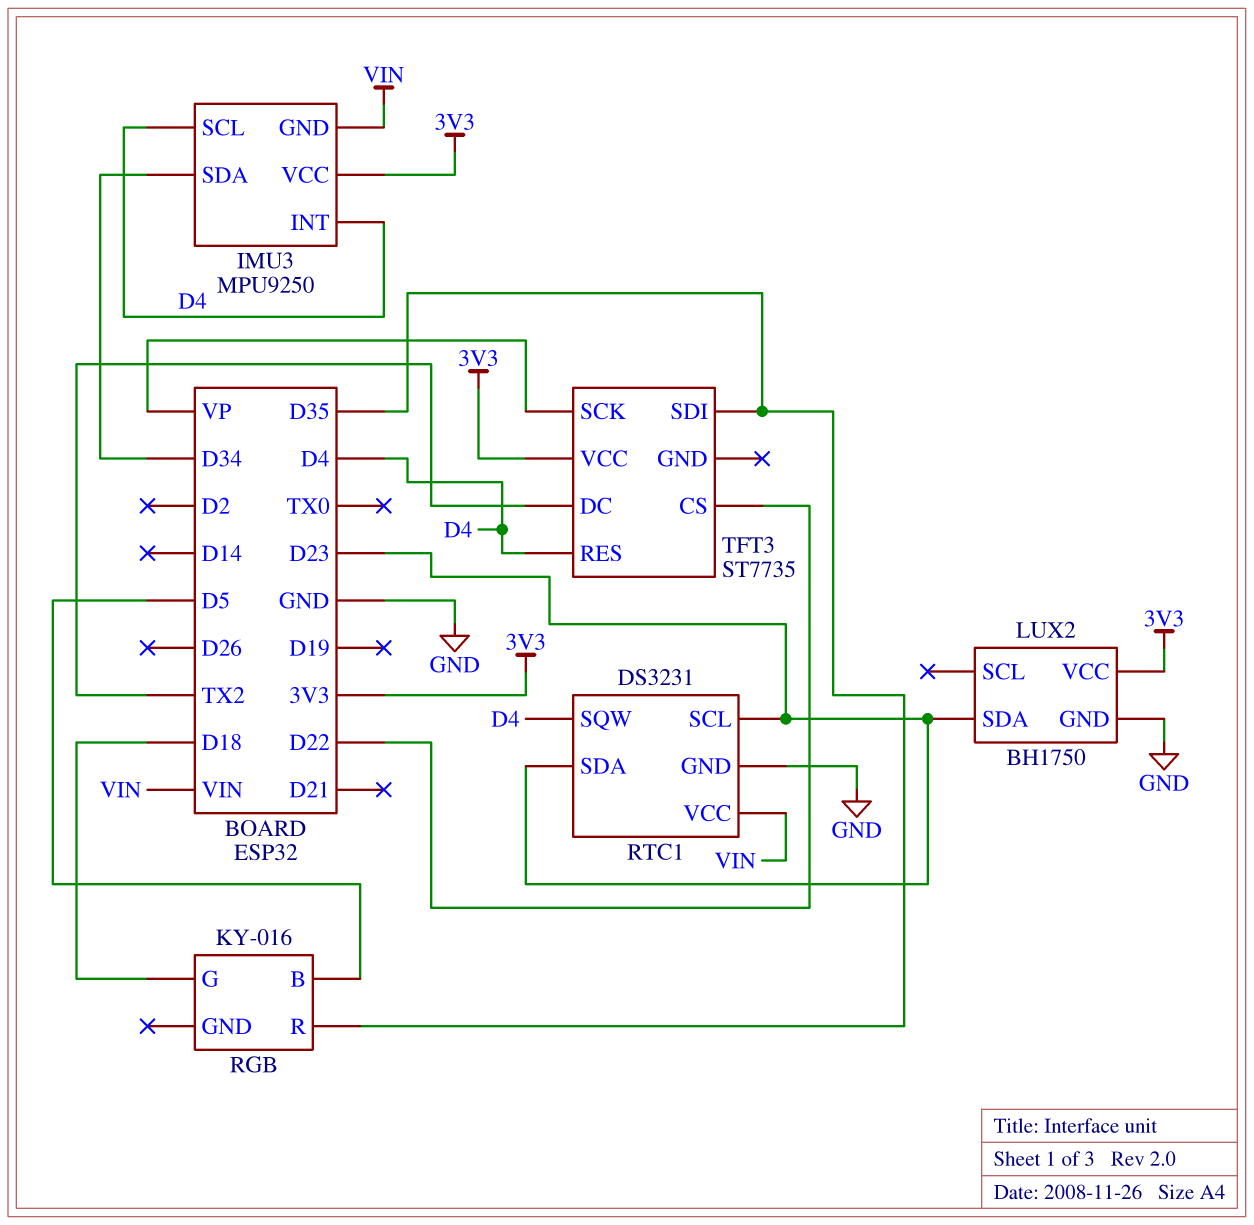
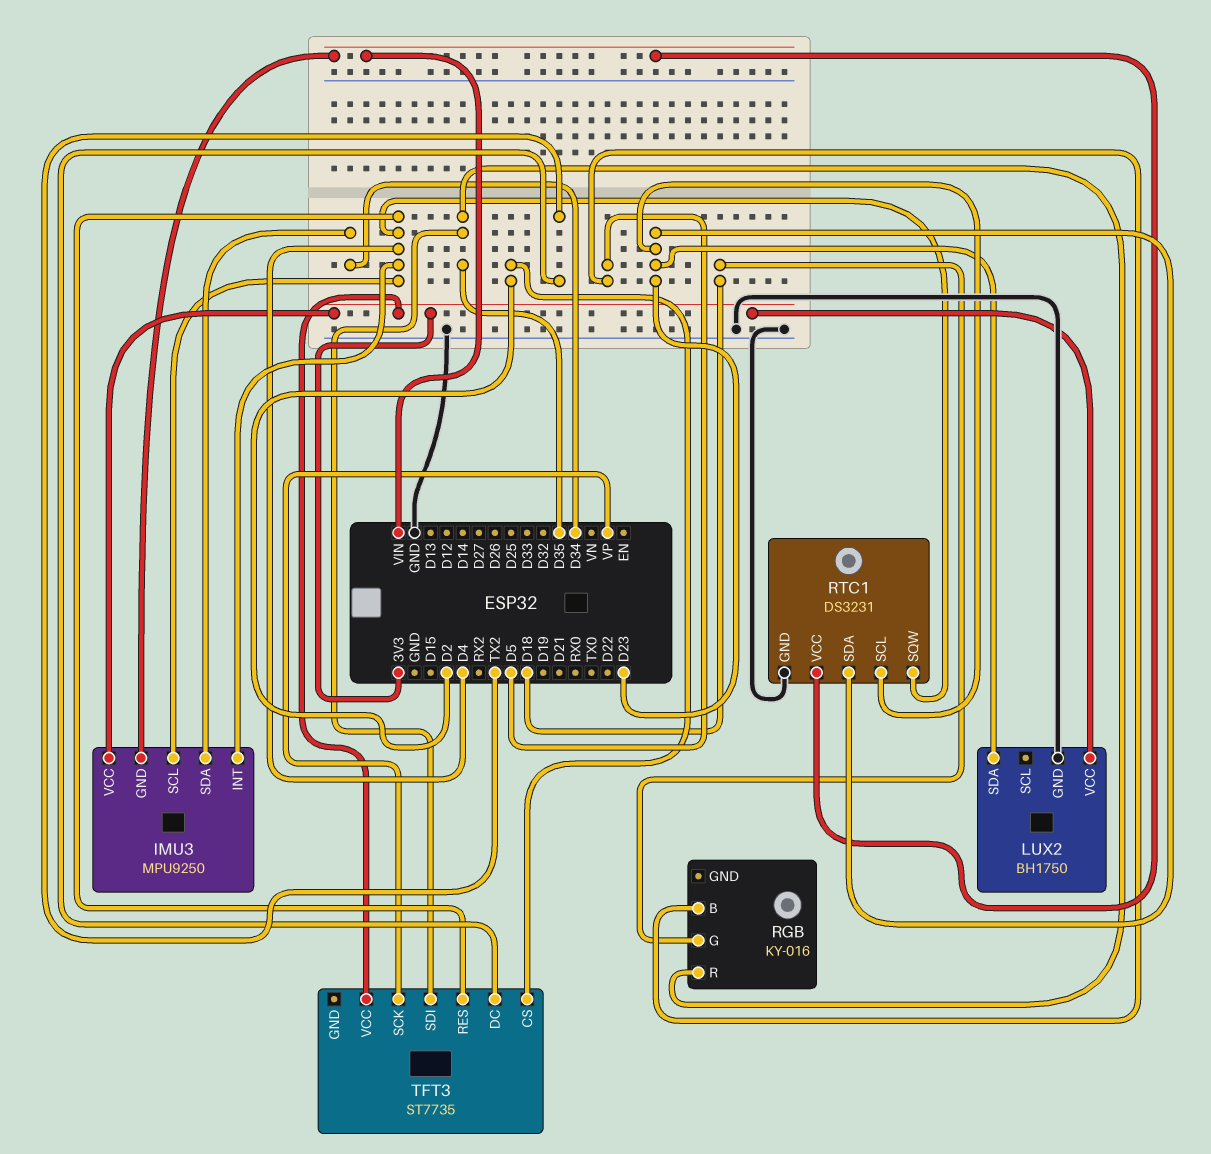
TFT3 pin CS: D22 -> D2

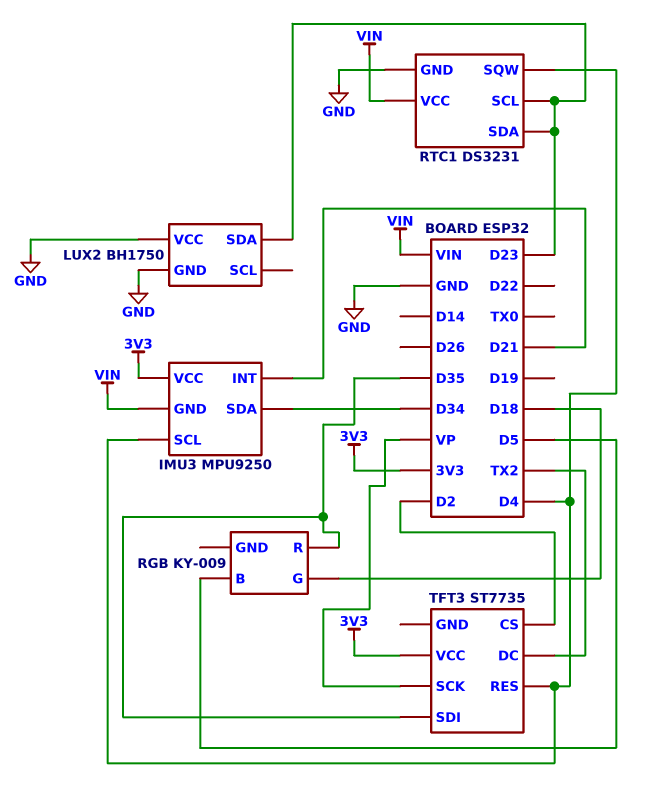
IMU3 pin INT: D4 -> D21
LUX2 pin VCC: 3V3 -> GND
RGB: KY-016 -> KY-009

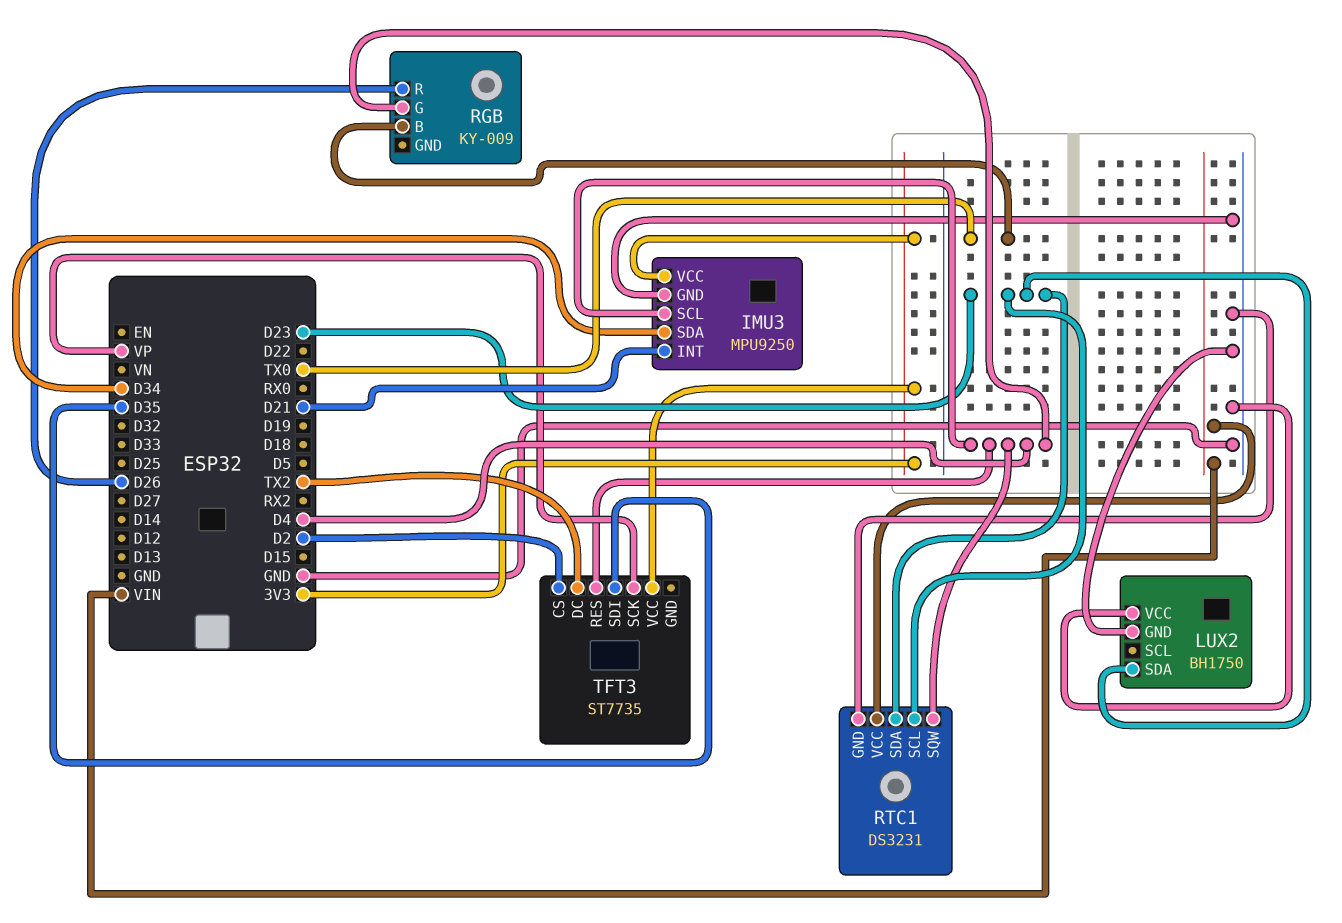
IMU3 pin GND: VIN -> GND
RGB pin B: D5 -> TX0
RGB pin G: D18 -> D4
RGB pin R: D35 -> D26

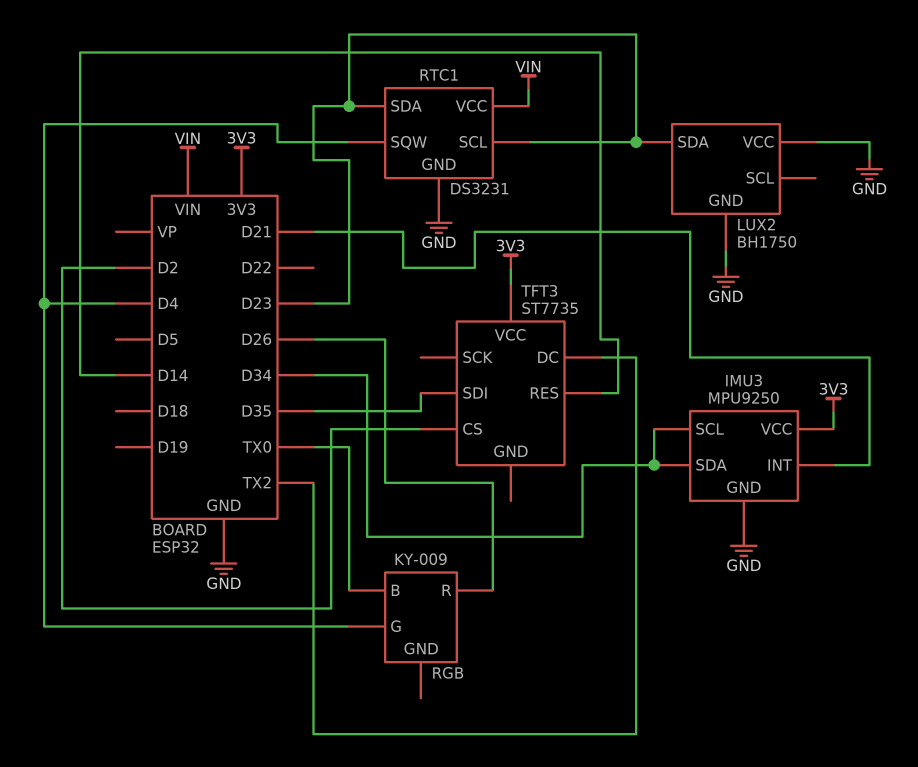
IMU3 pin SCL: D4 -> D34
TFT3 pin RES: D4 -> D14
TFT3 pin SCK: VP -> none

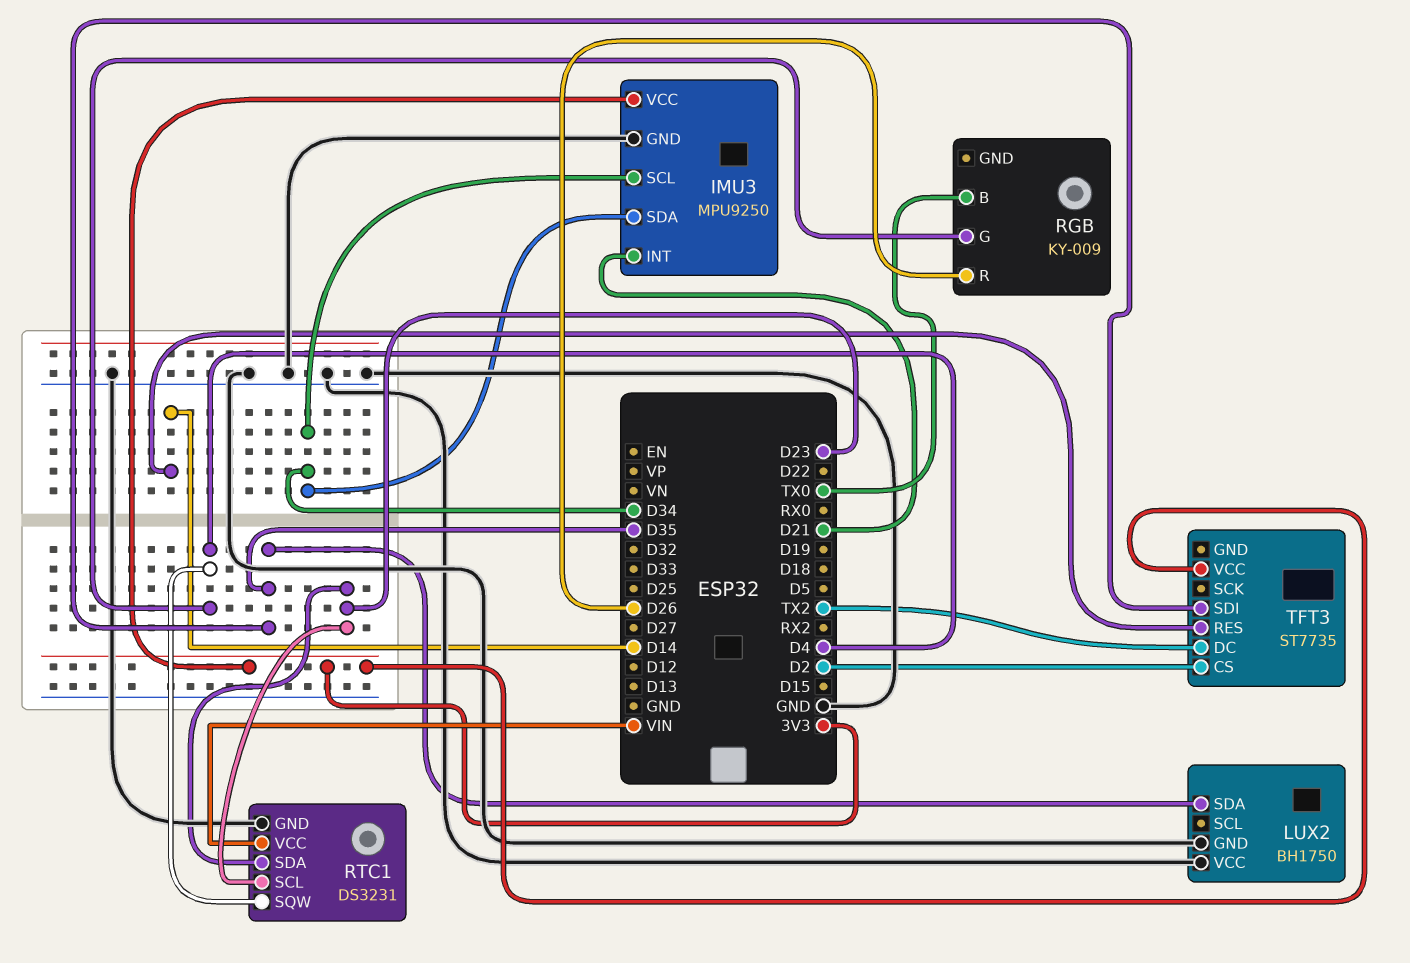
LUX2 pin SDA: D23 -> D35

